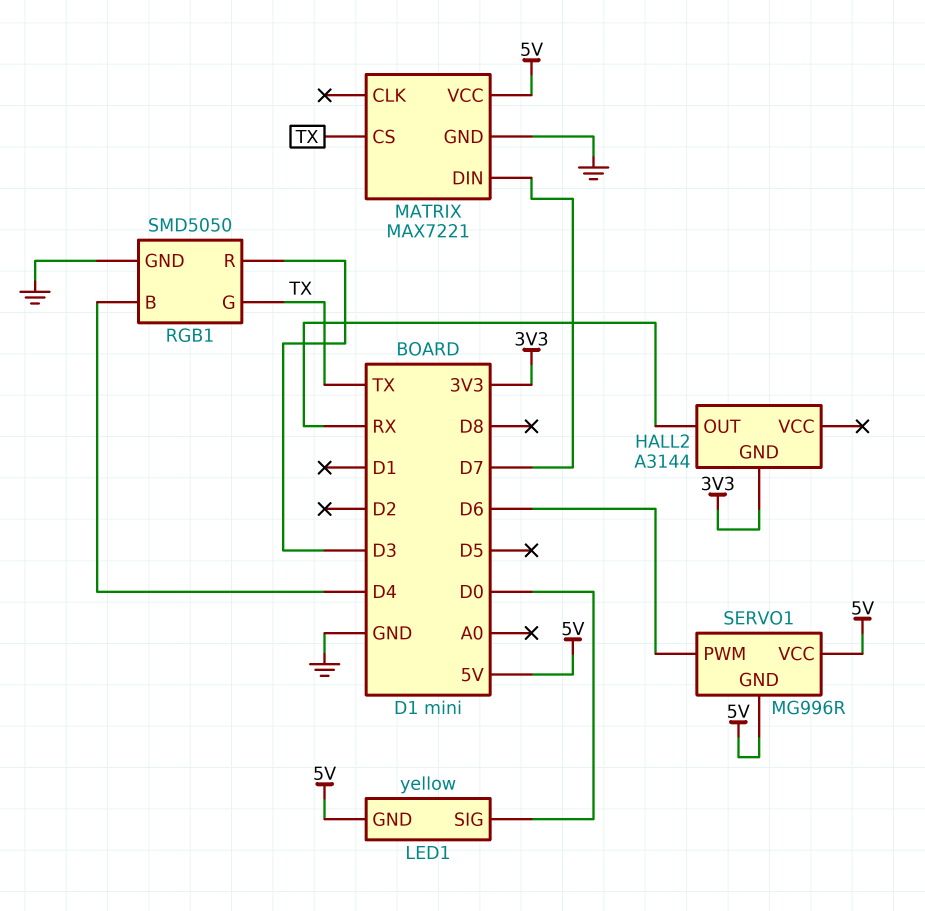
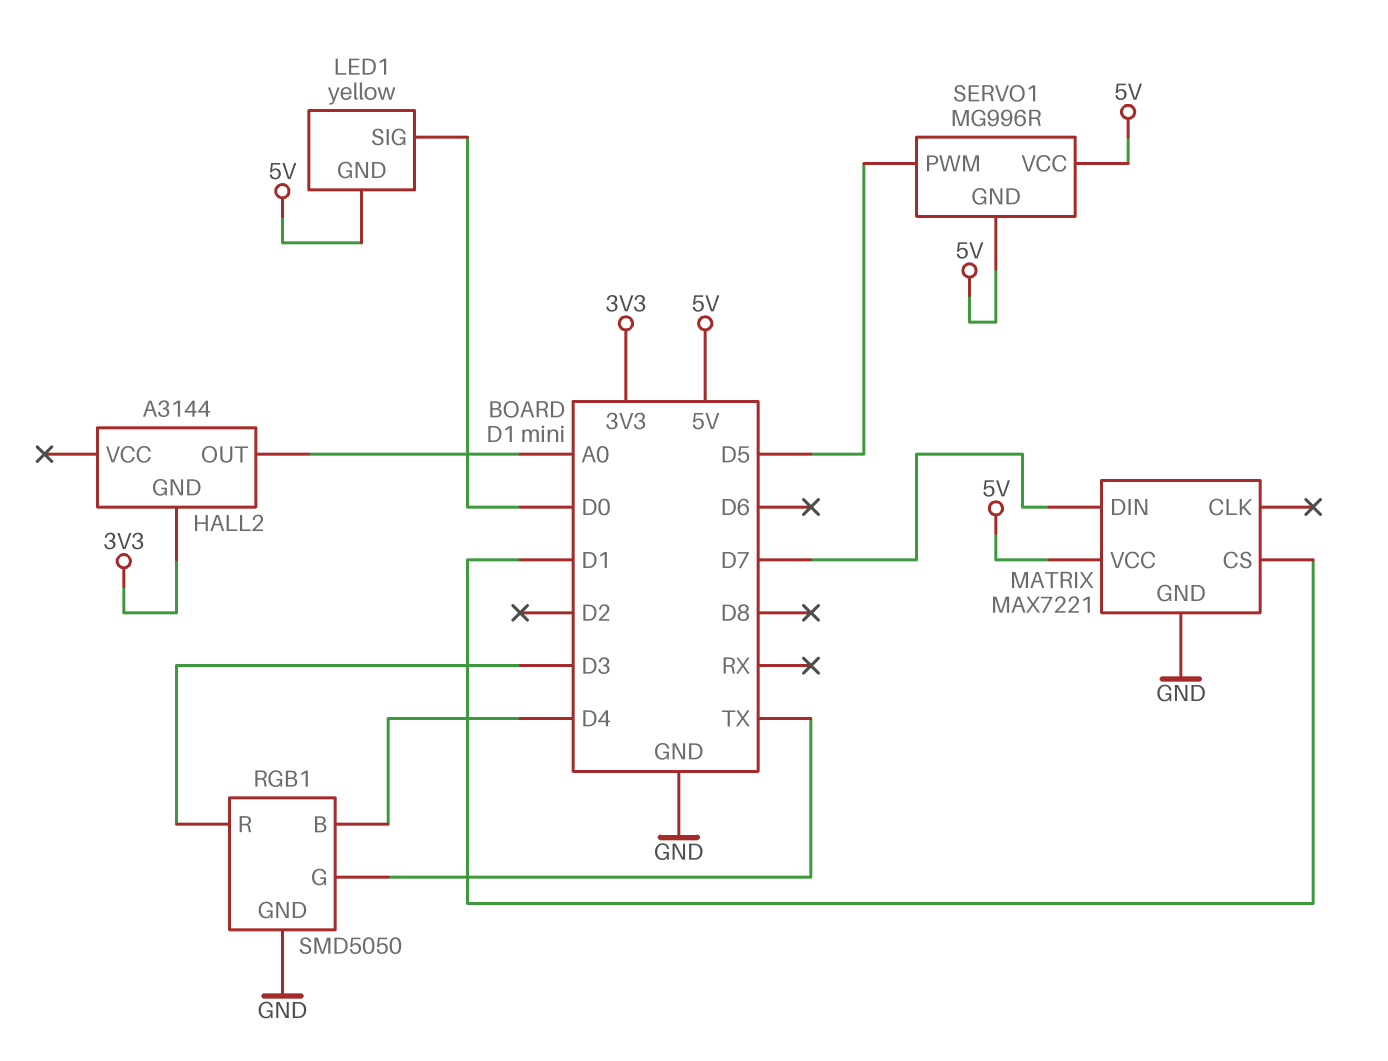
HALL2 pin OUT: RX -> A0
MATRIX pin CS: TX -> D1
SERVO1 pin PWM: D6 -> D5

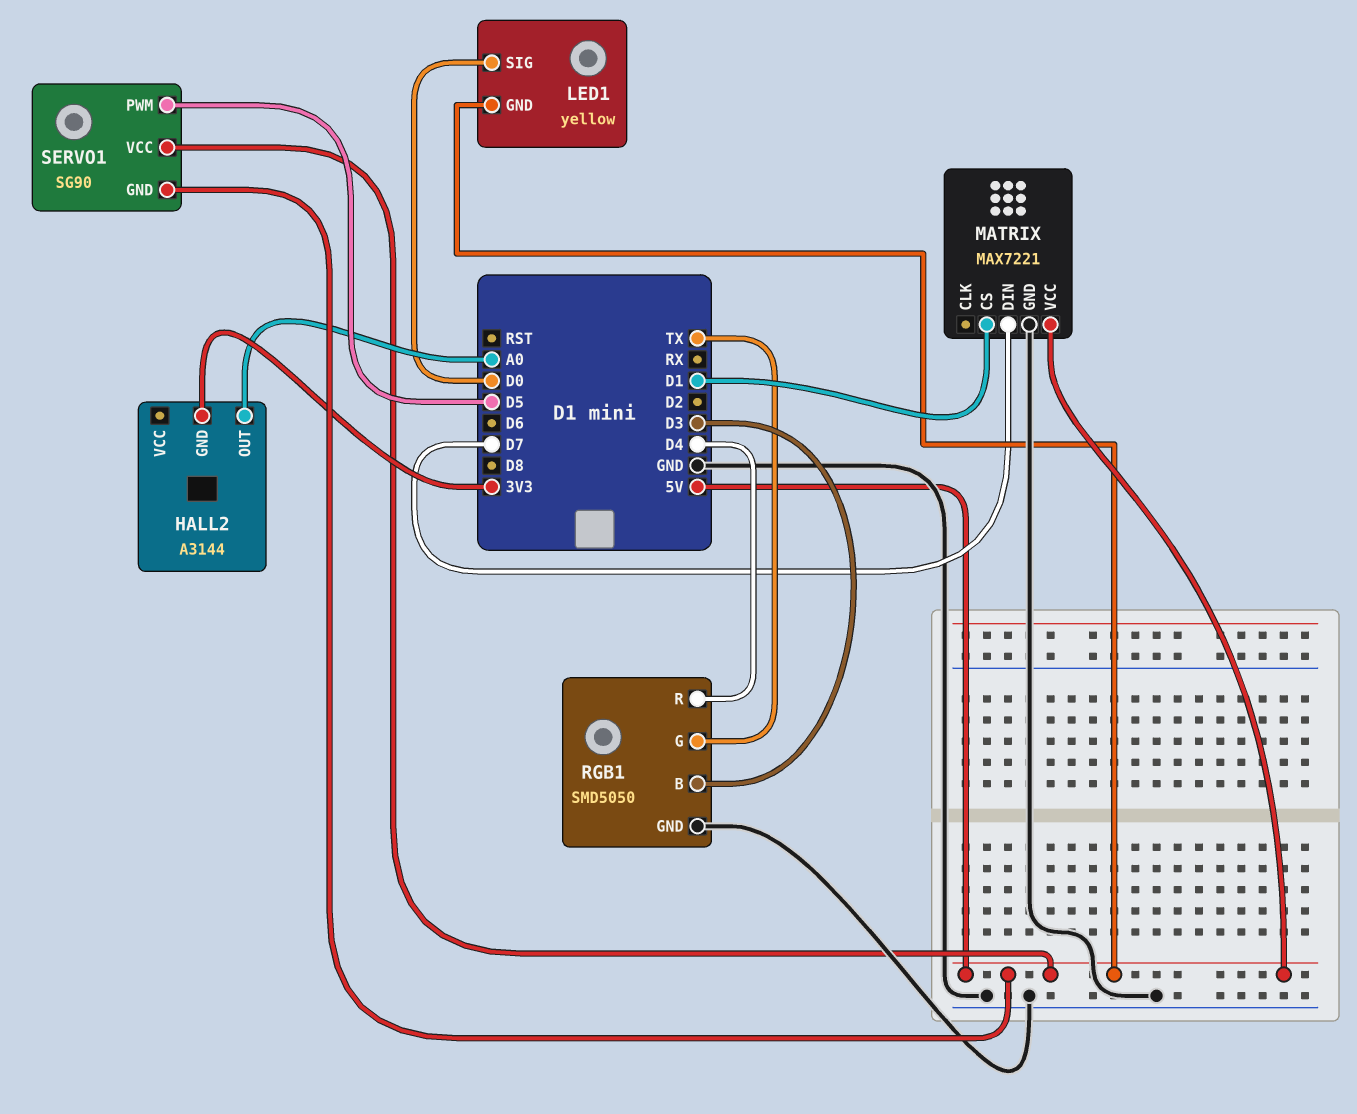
RGB1 pin B: D4 -> D3
RGB1 pin R: D3 -> D4
SERVO1: MG996R -> SG90

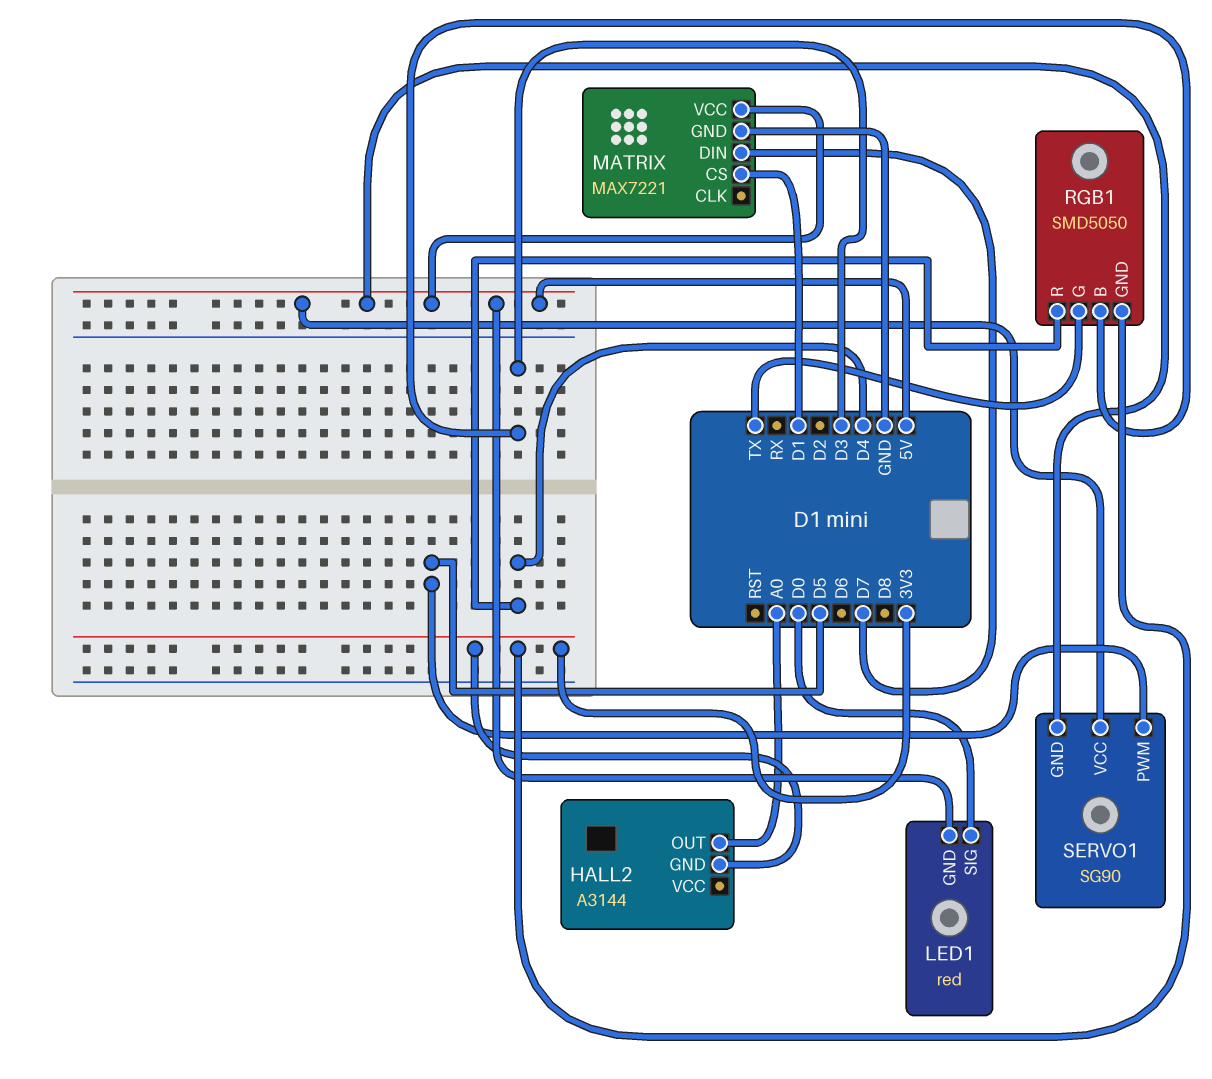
LED1: yellow -> red
RGB1 pin GND: GND -> 3V3

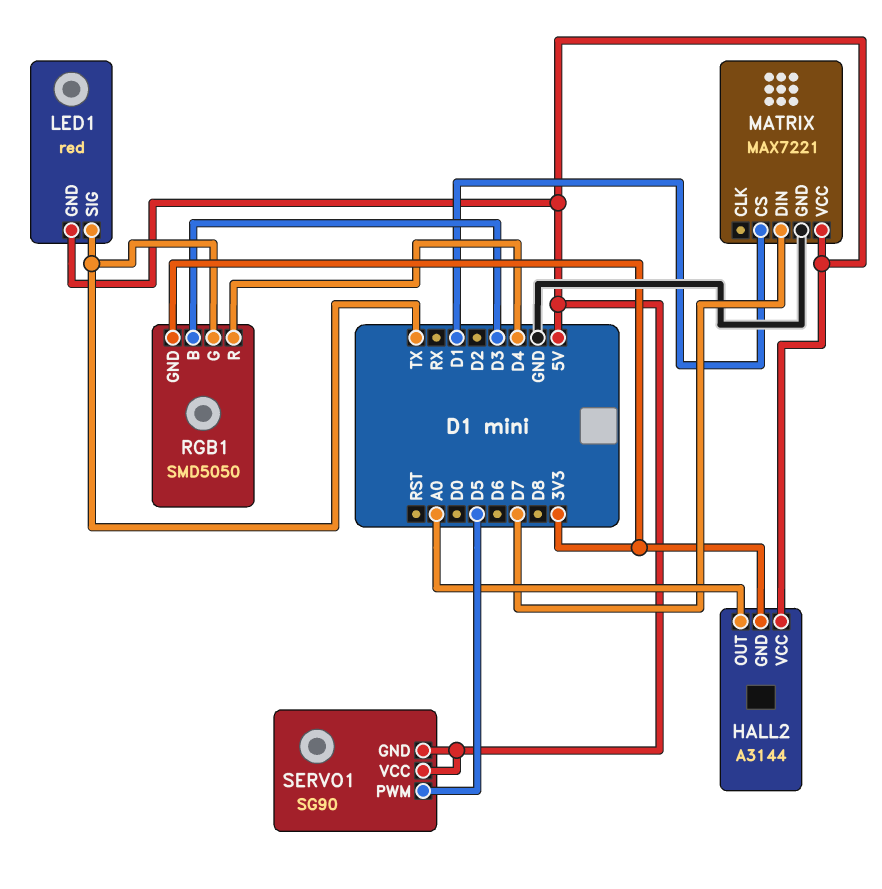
HALL2 pin VCC: none -> 5V
LED1 pin SIG: D0 -> TX

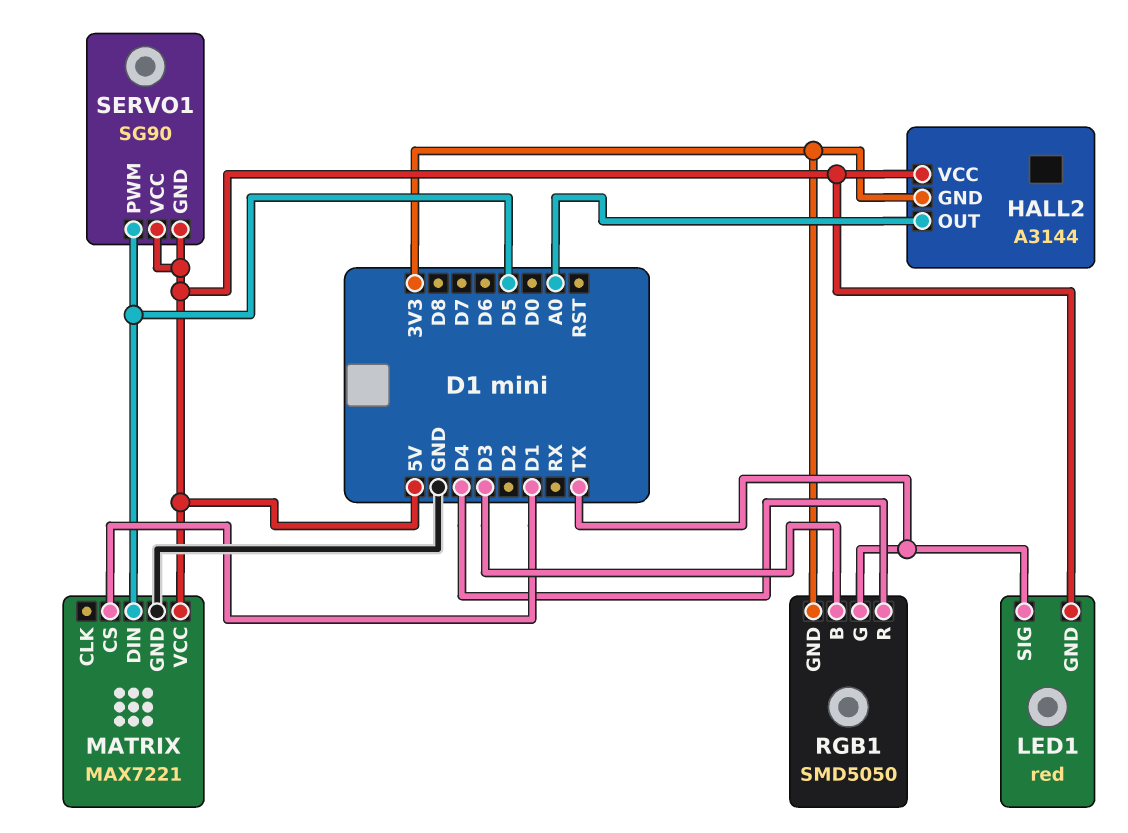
MATRIX pin DIN: D7 -> D5

